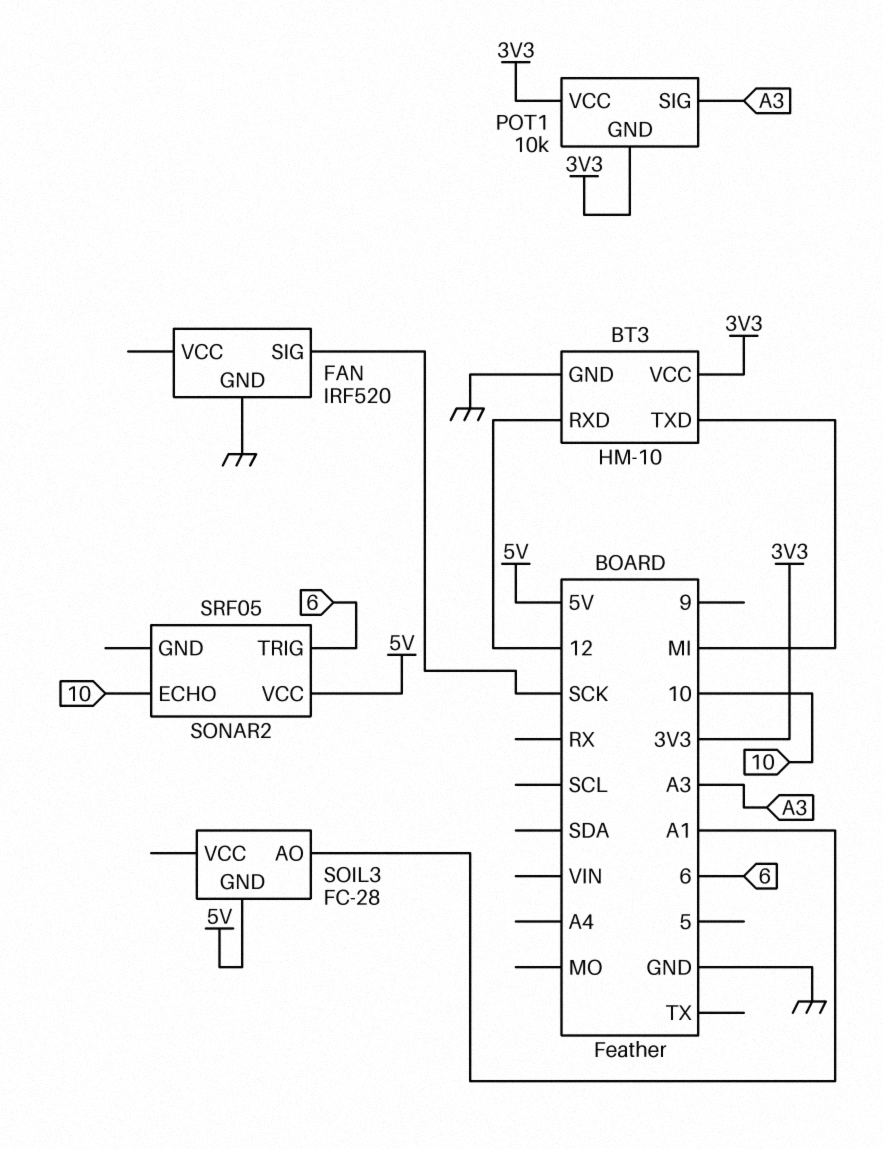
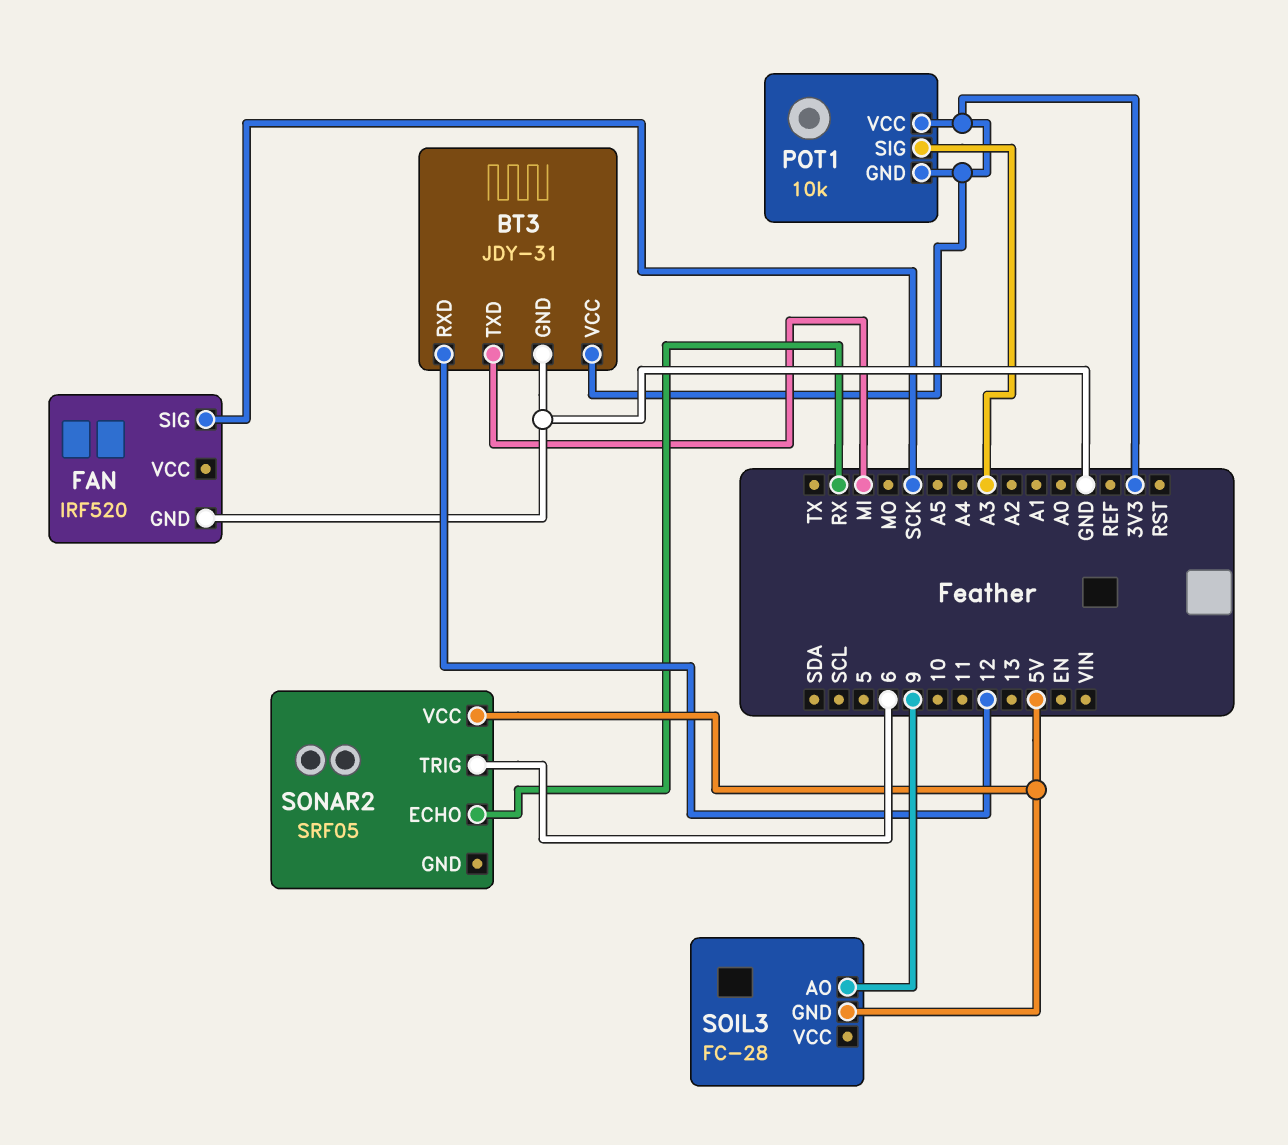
BT3: HM-10 -> JDY-31
SOIL3 pin AO: A1 -> 9
SONAR2 pin ECHO: 10 -> RX

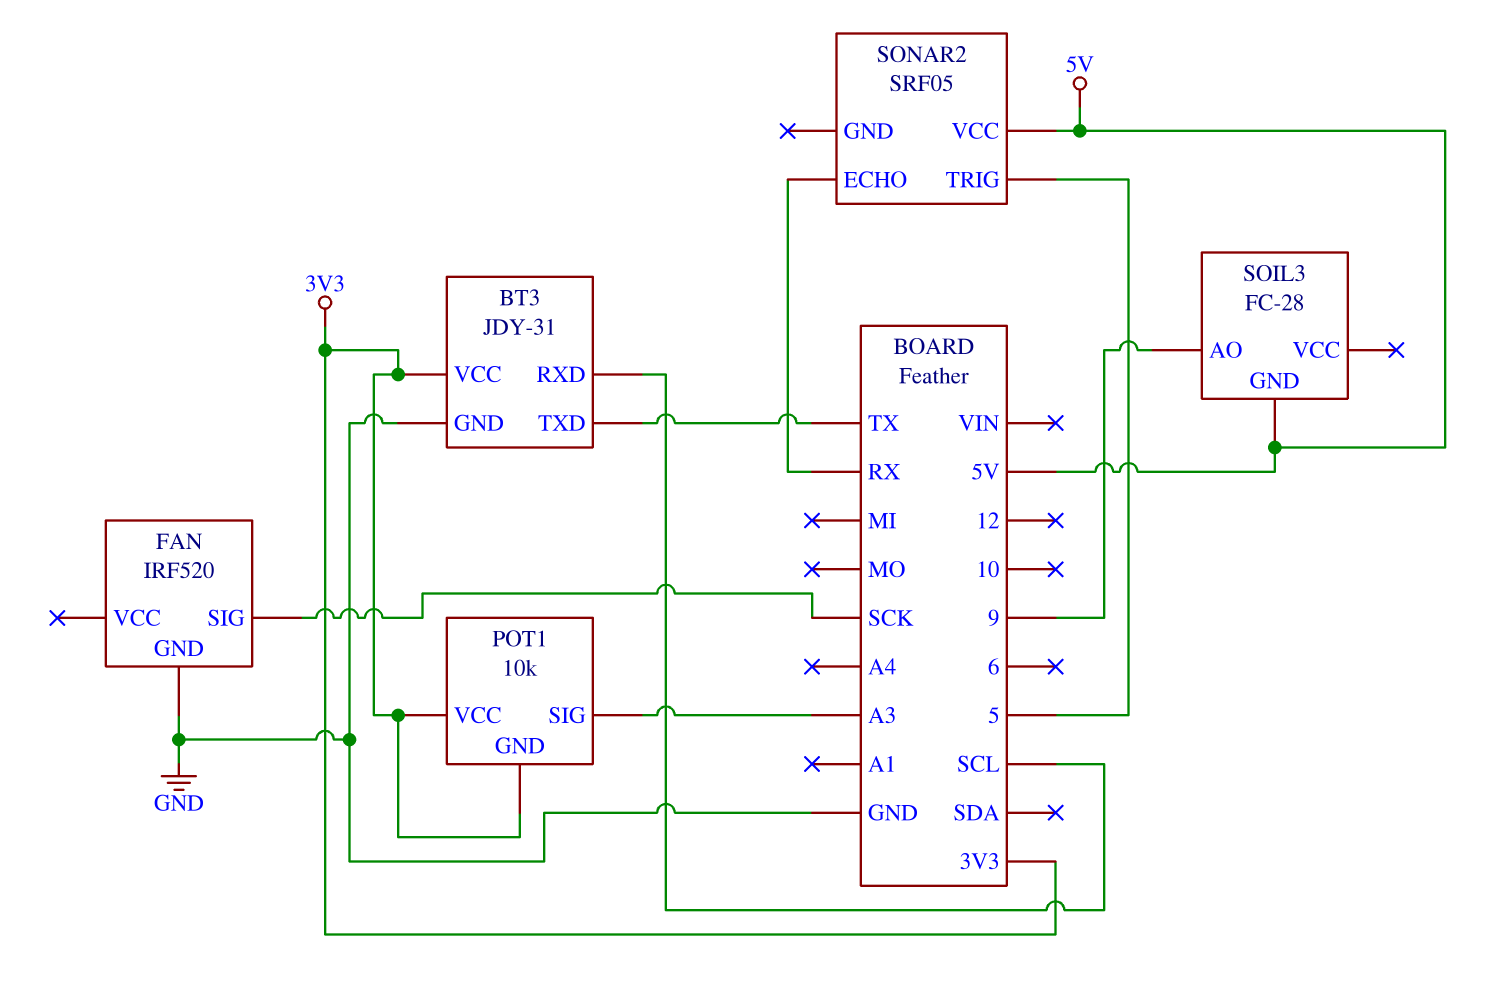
BT3 pin RXD: 12 -> SCL
BT3 pin TXD: MI -> TX
SONAR2 pin TRIG: 6 -> 5

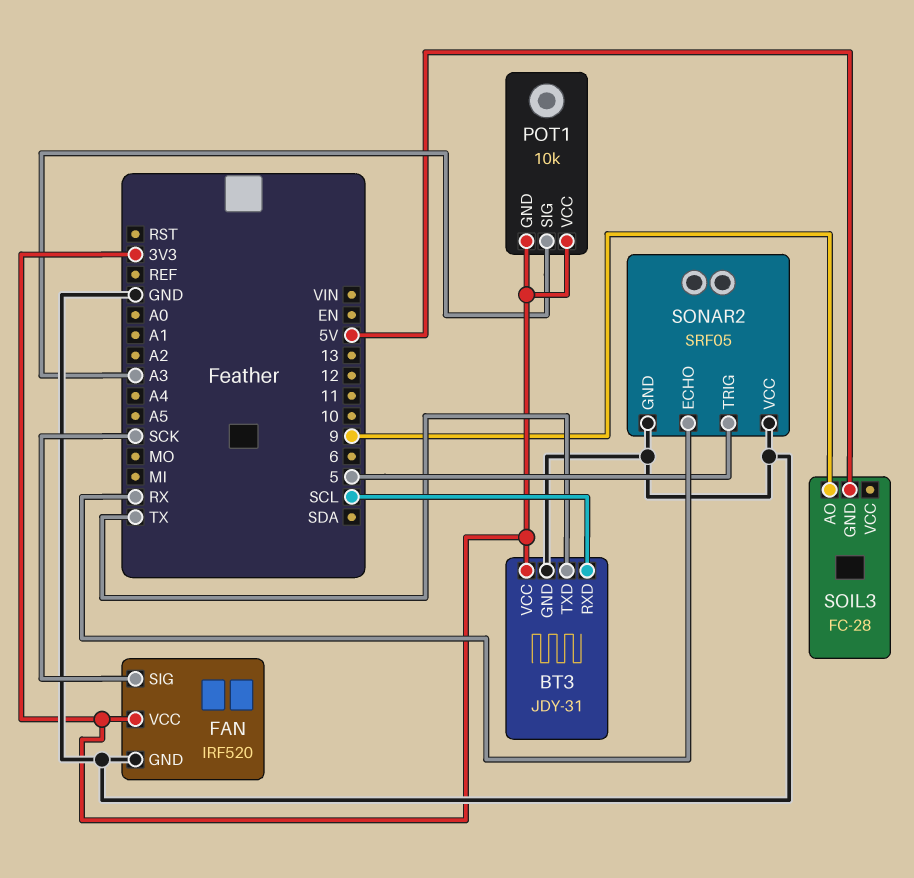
FAN pin VCC: none -> 3V3
SONAR2 pin GND: none -> GND
SONAR2 pin VCC: 5V -> GND

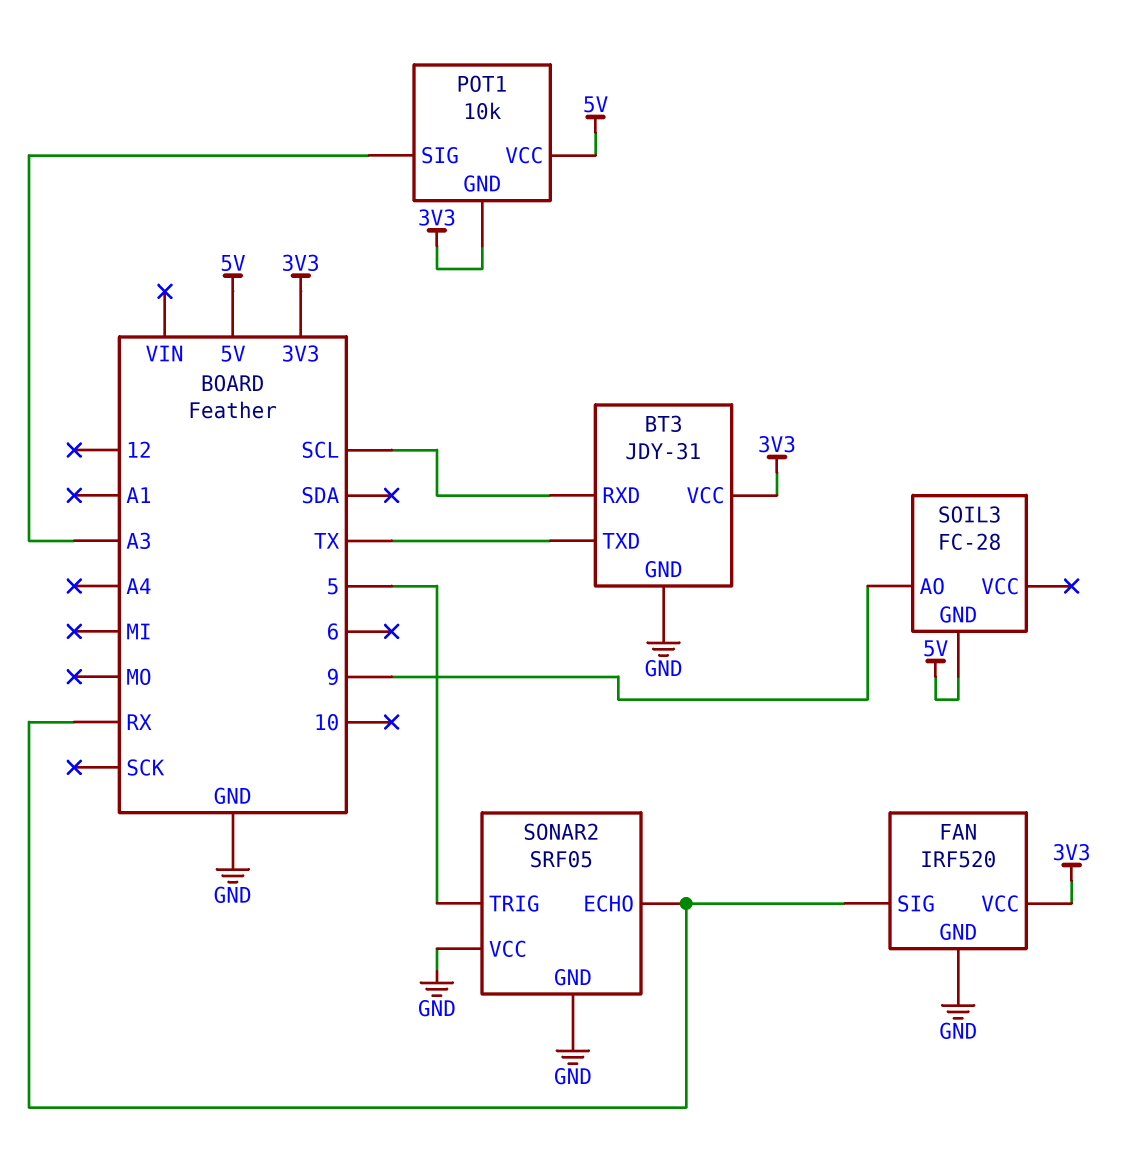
FAN pin SIG: SCK -> RX
POT1 pin VCC: 3V3 -> 5V

